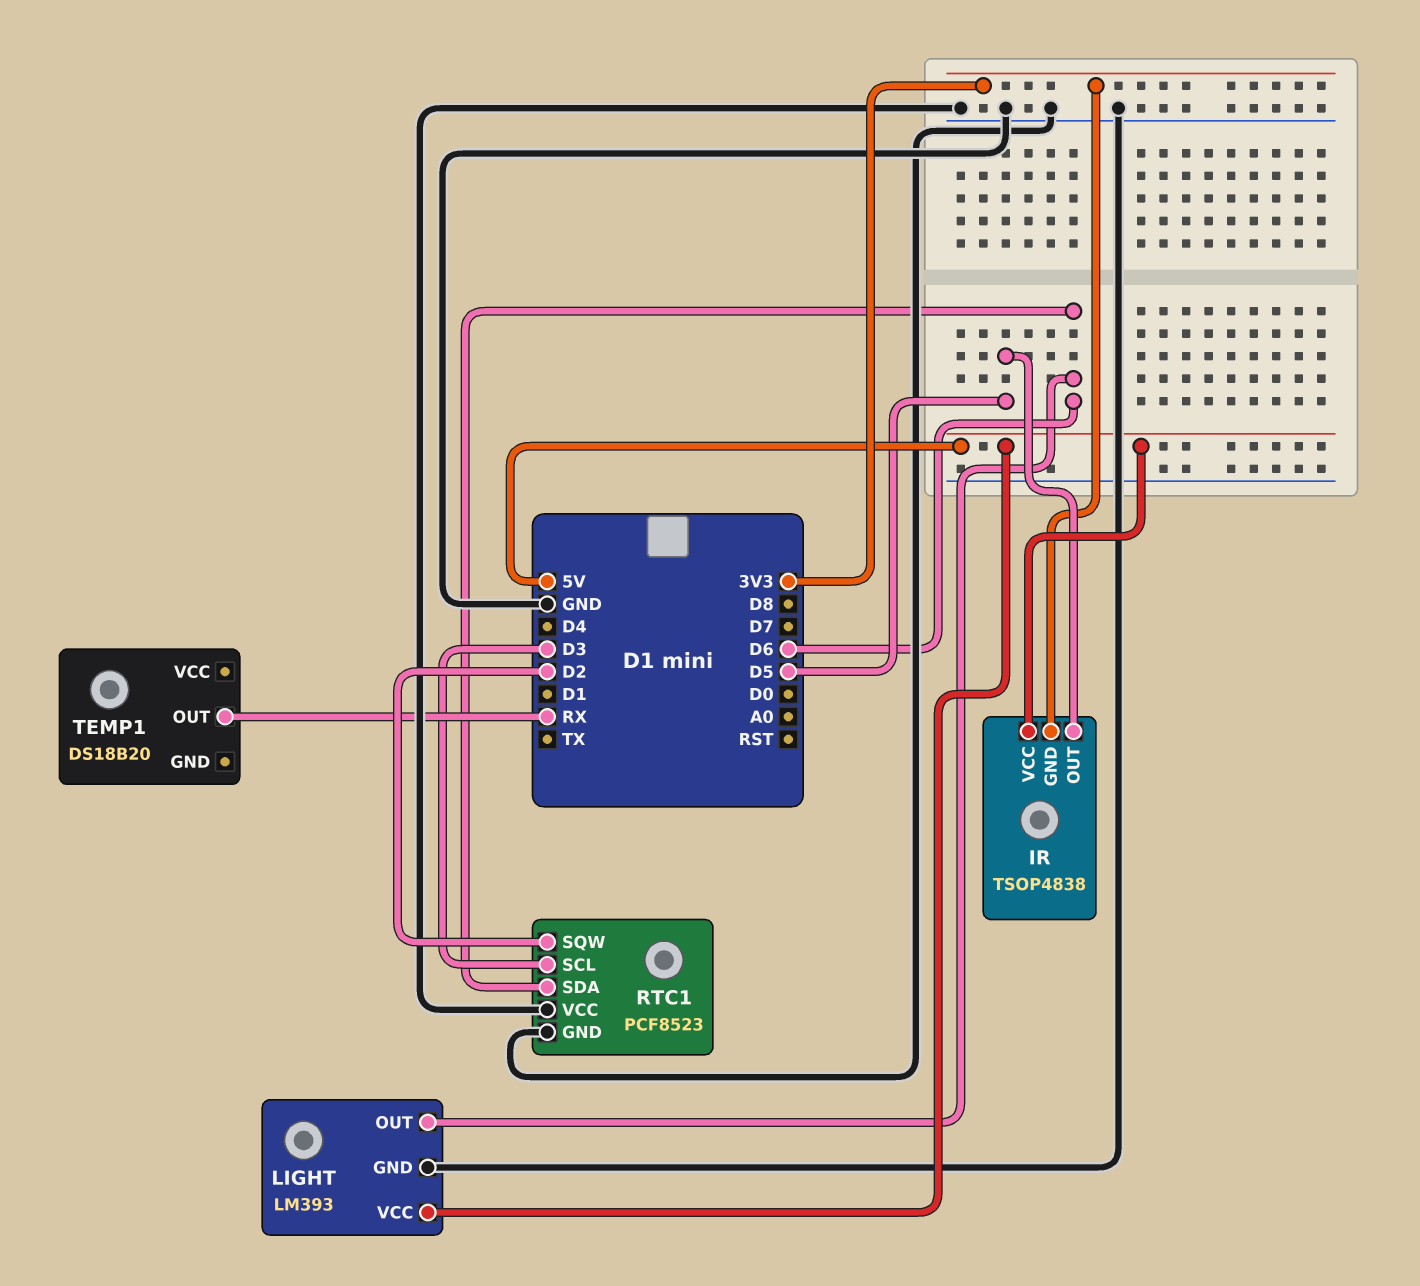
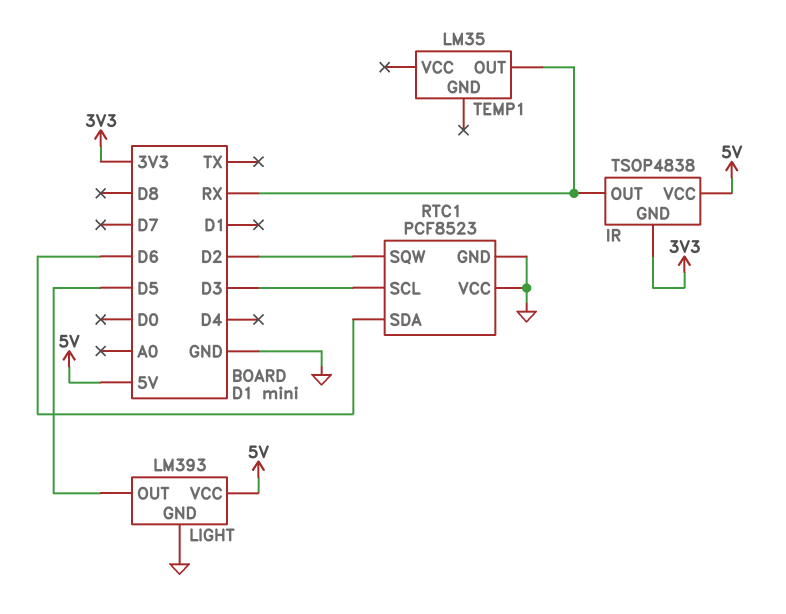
IR pin OUT: D5 -> RX
LIGHT pin OUT: D6 -> D5
TEMP1: DS18B20 -> LM35

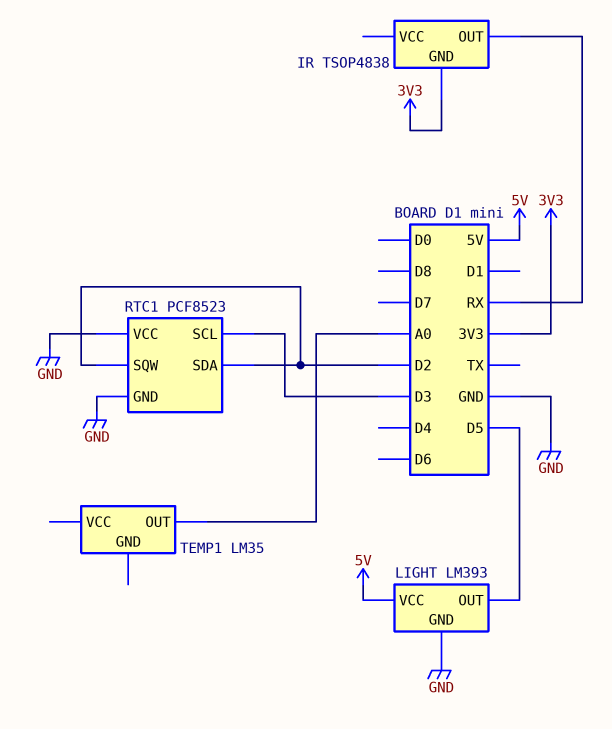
IR pin VCC: 5V -> none
RTC1 pin SDA: D6 -> D2
TEMP1 pin OUT: RX -> A0

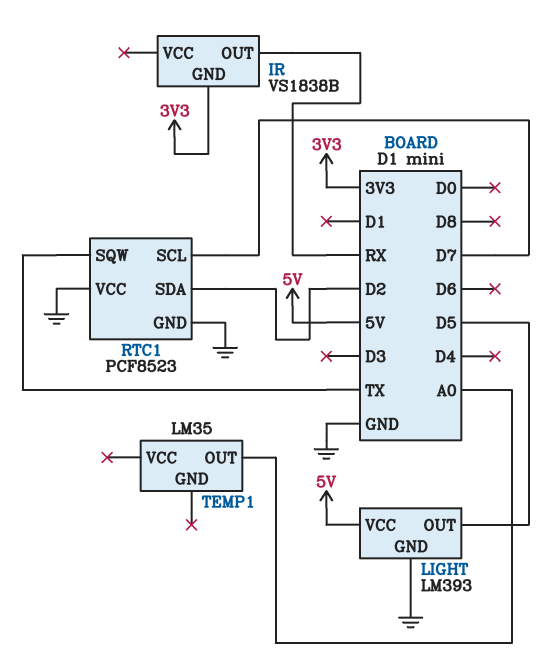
IR: TSOP4838 -> VS1838B
RTC1 pin SCL: D3 -> D7
RTC1 pin SQW: D2 -> TX

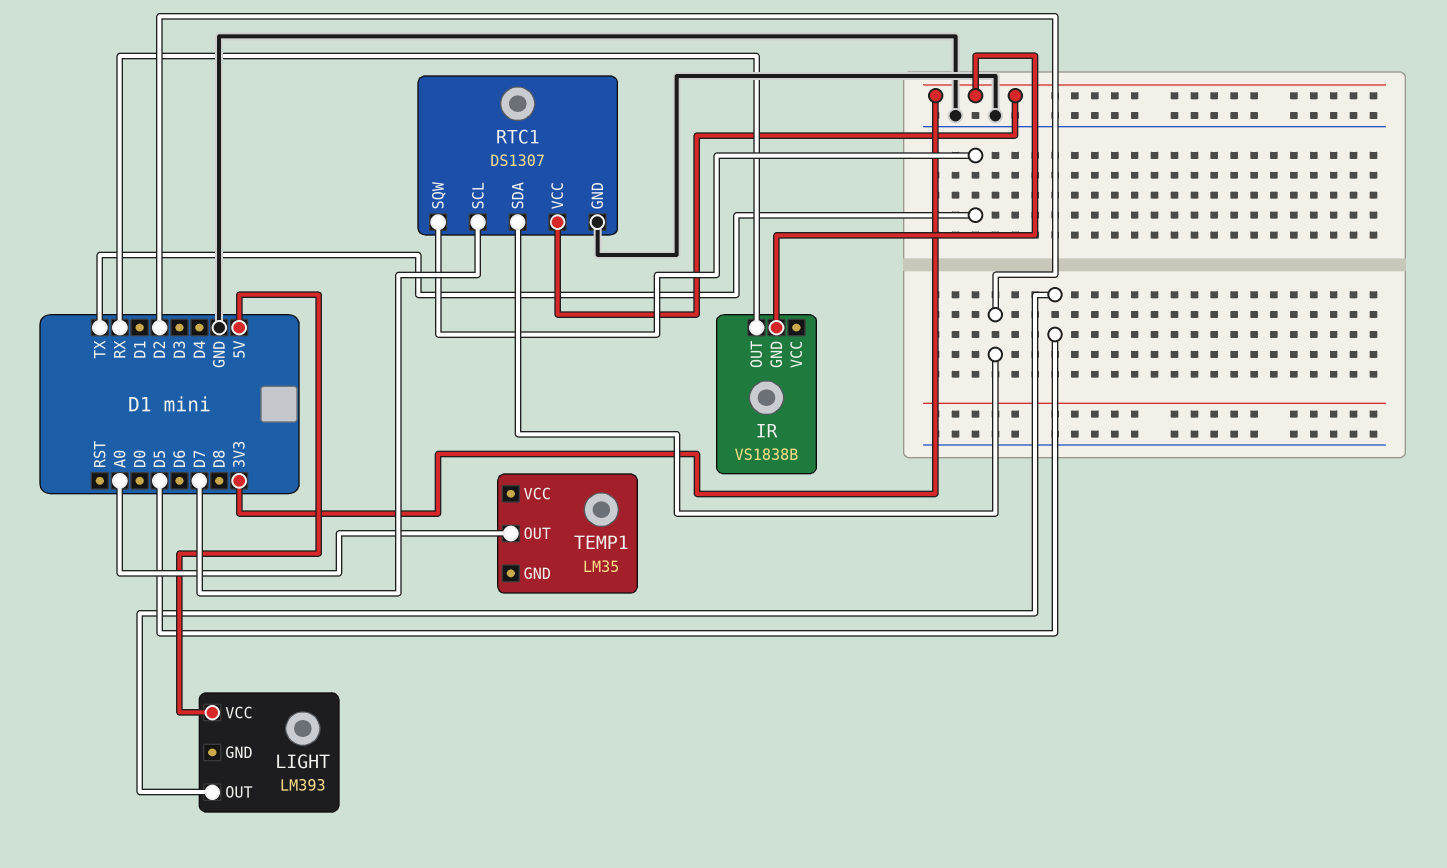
LIGHT pin GND: GND -> none
RTC1: PCF8523 -> DS1307
RTC1 pin VCC: GND -> 3V3

